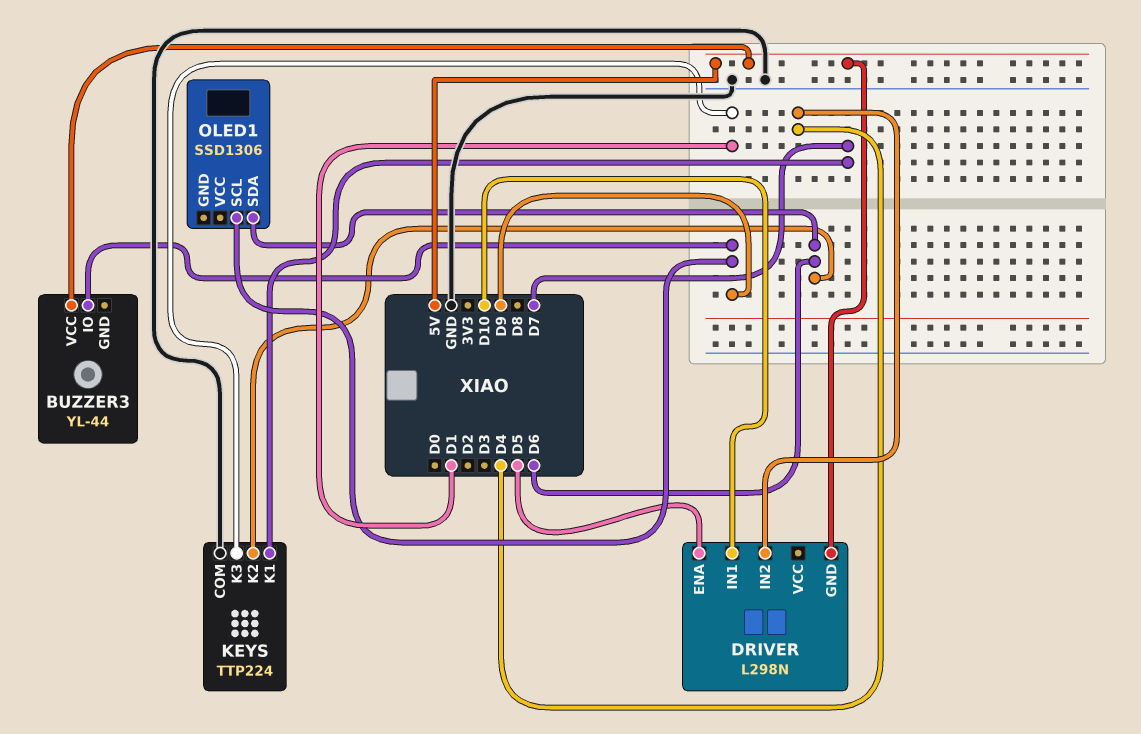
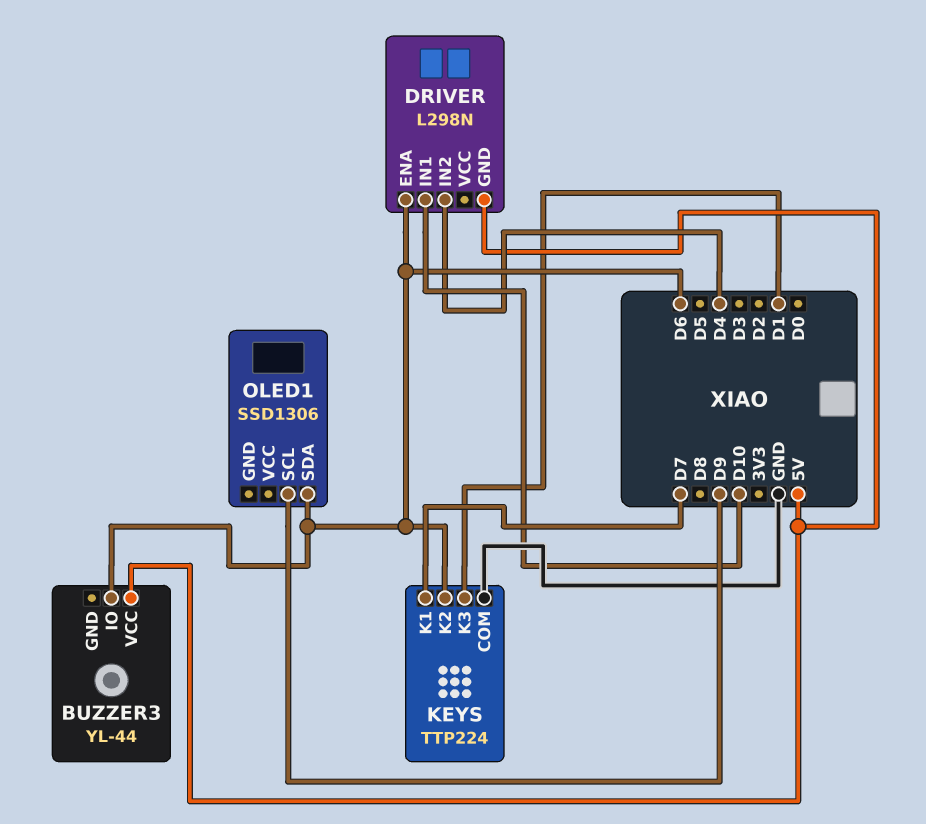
BUZZER3 pin IO: D9 -> D6
DRIVER pin ENA: D5 -> D6

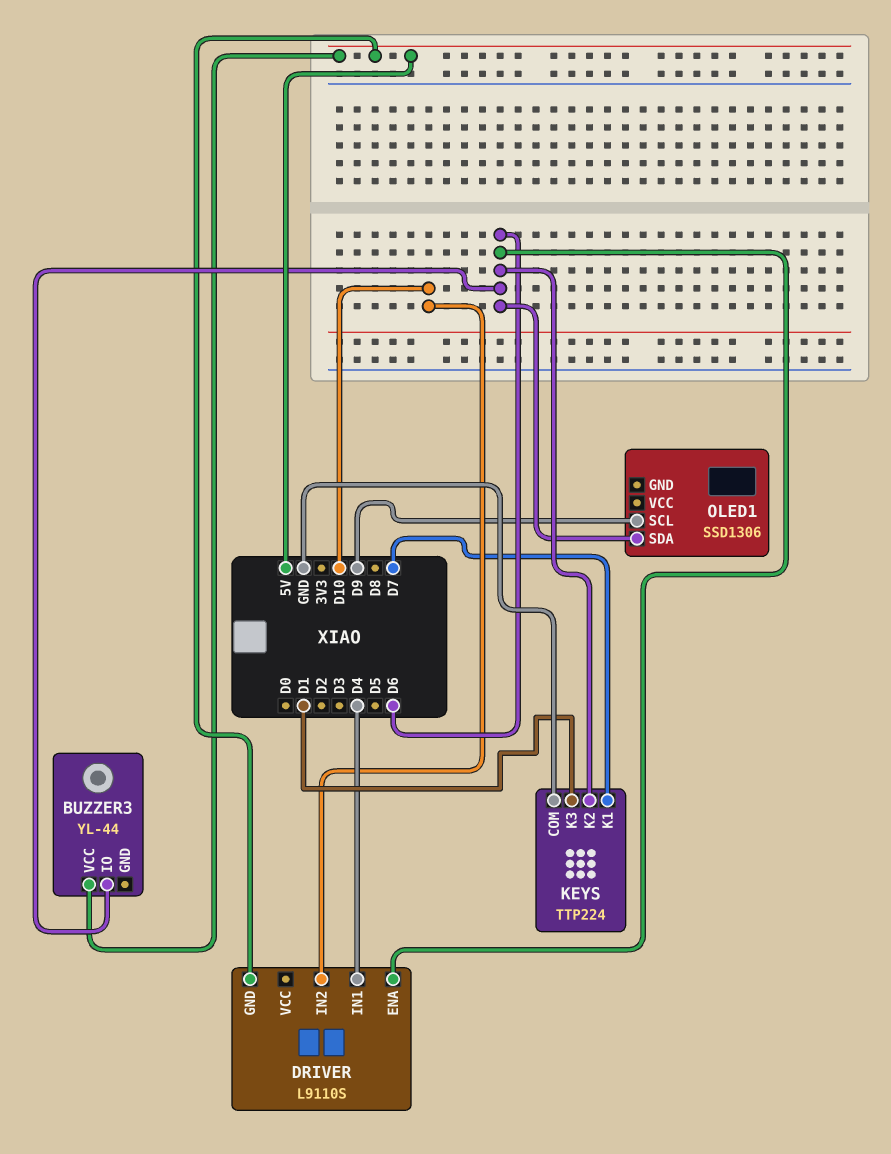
DRIVER: L298N -> L9110S
DRIVER pin IN1: D10 -> D4
DRIVER pin IN2: D4 -> D10

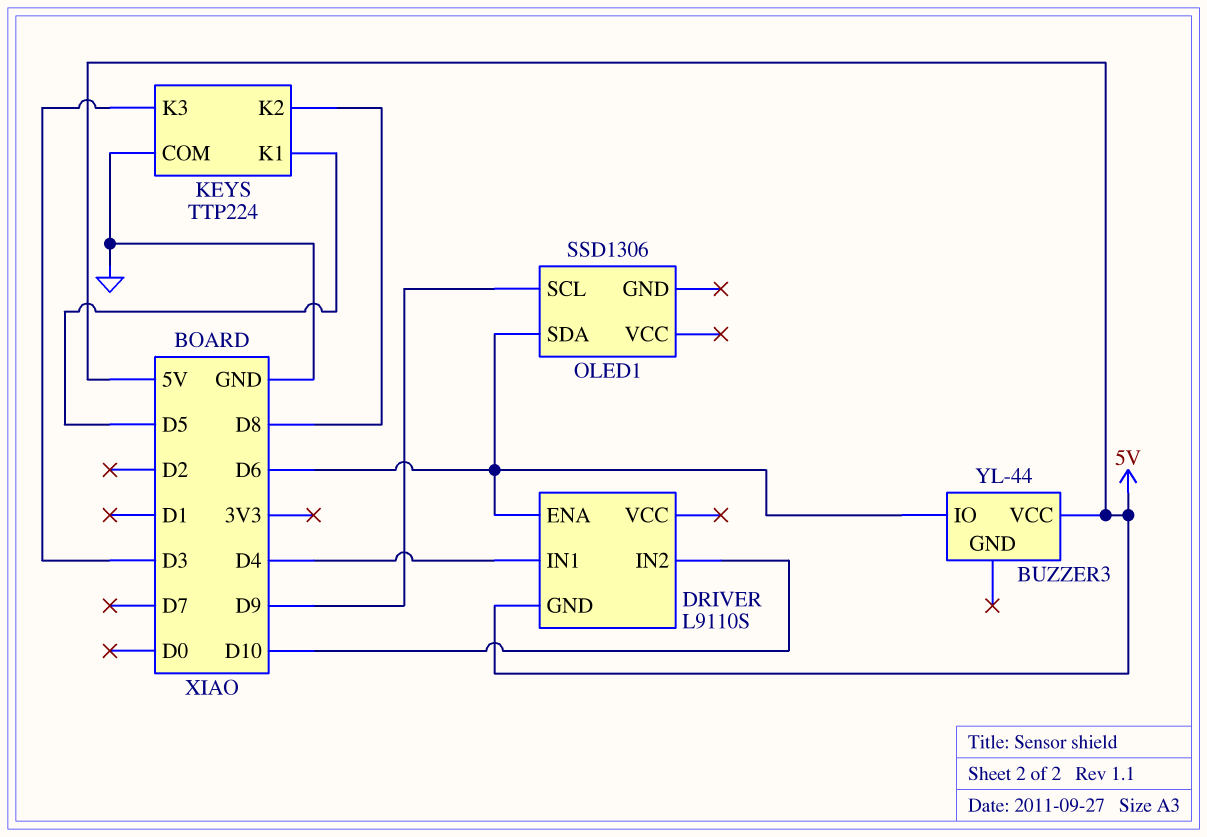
KEYS pin K1: D7 -> D5
KEYS pin K2: D6 -> D8
KEYS pin K3: D1 -> D3

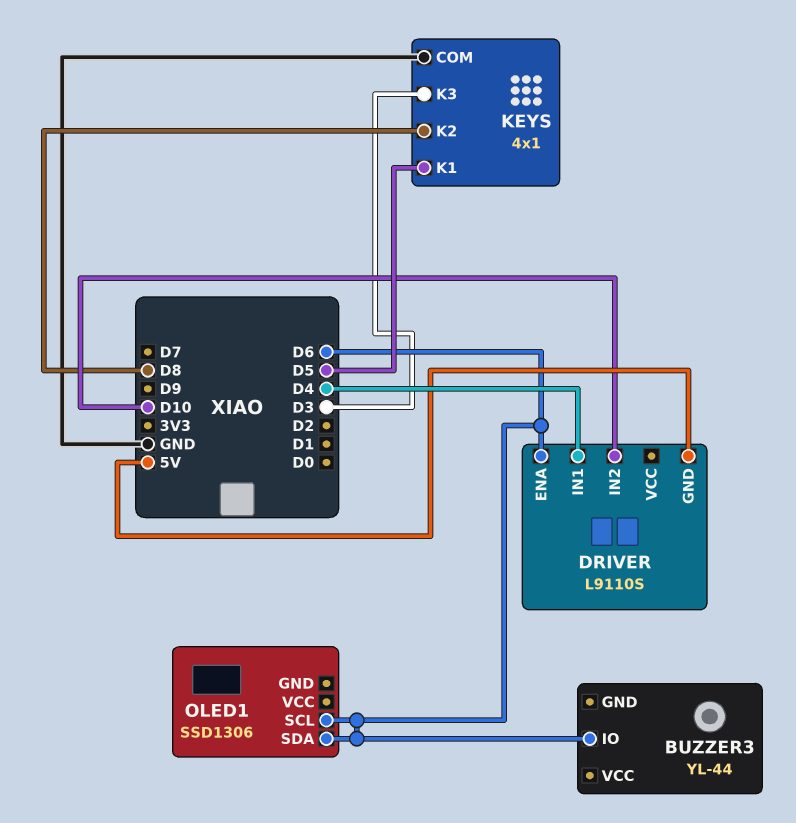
BUZZER3 pin VCC: 5V -> none
KEYS: TTP224 -> 4x1
OLED1 pin SCL: D9 -> D6

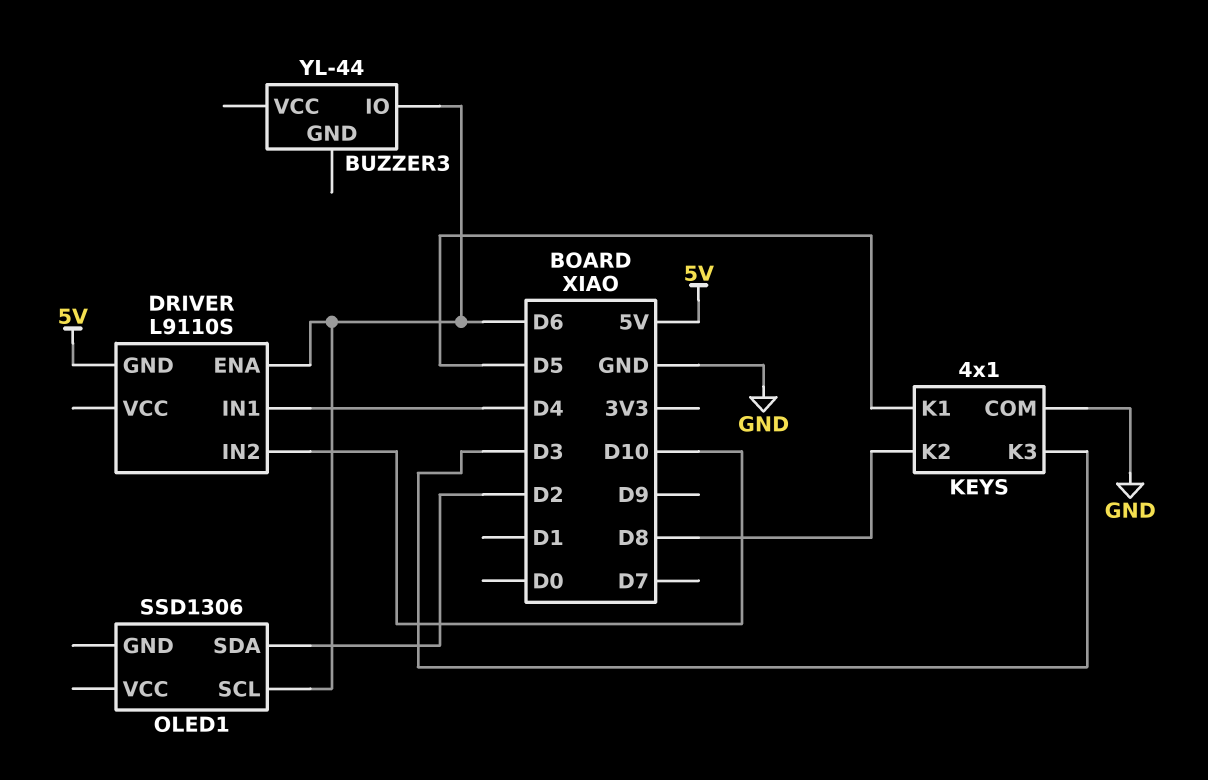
OLED1 pin SDA: D6 -> D2

